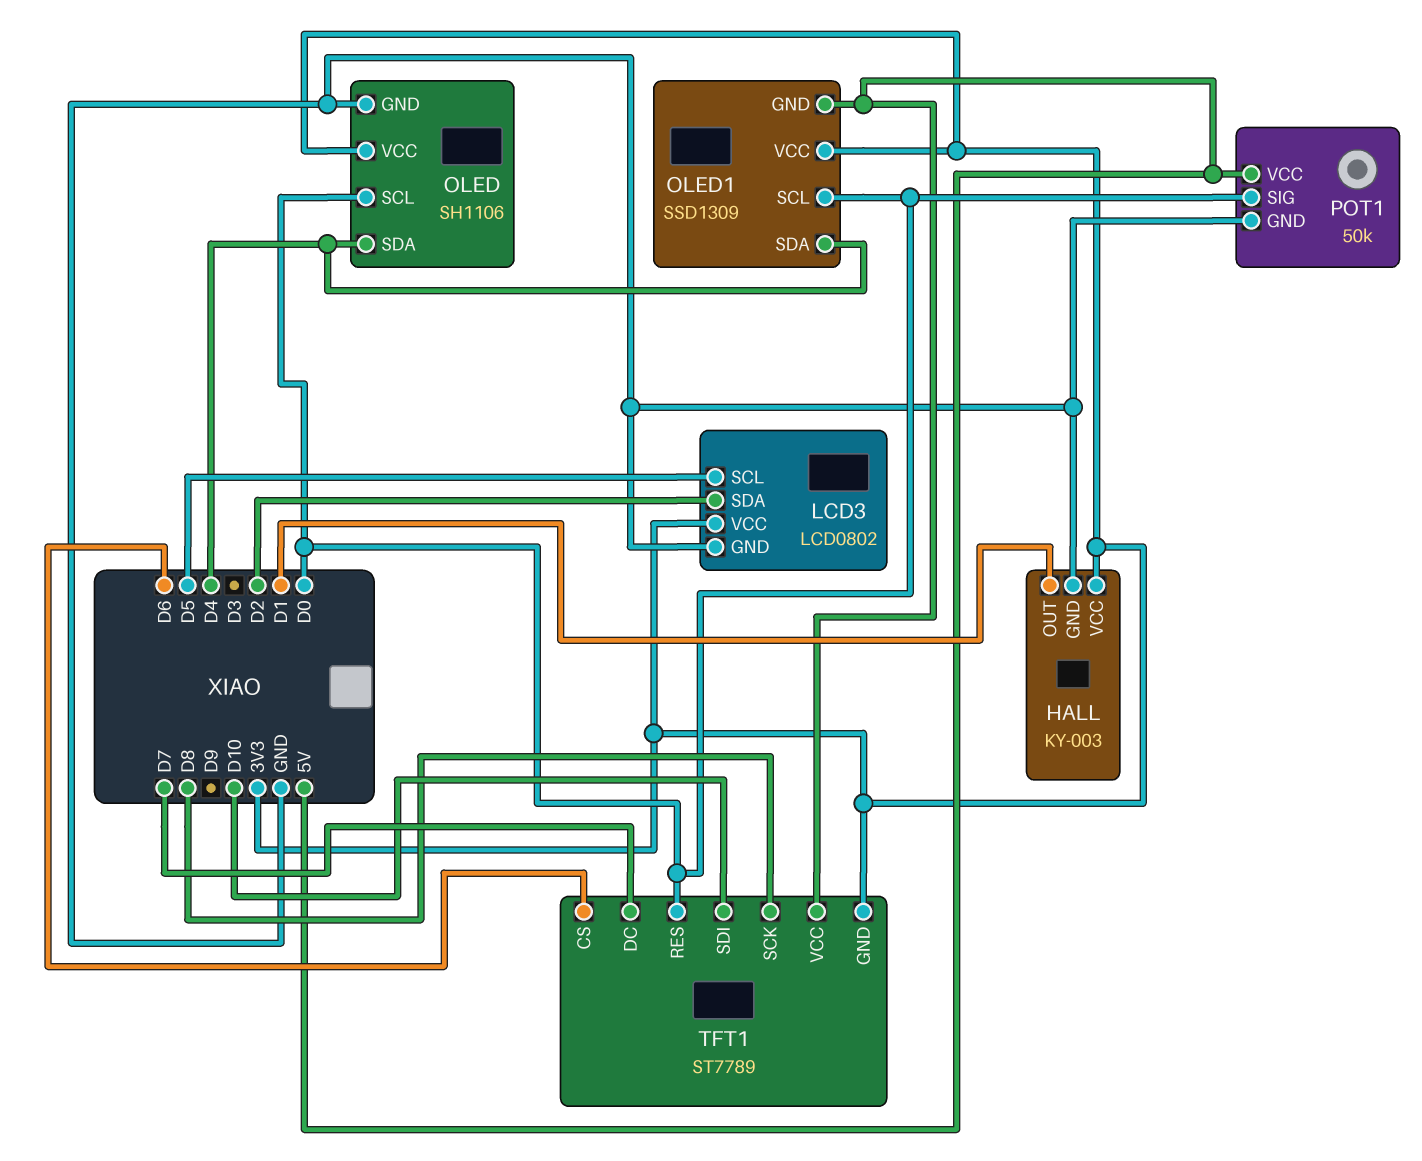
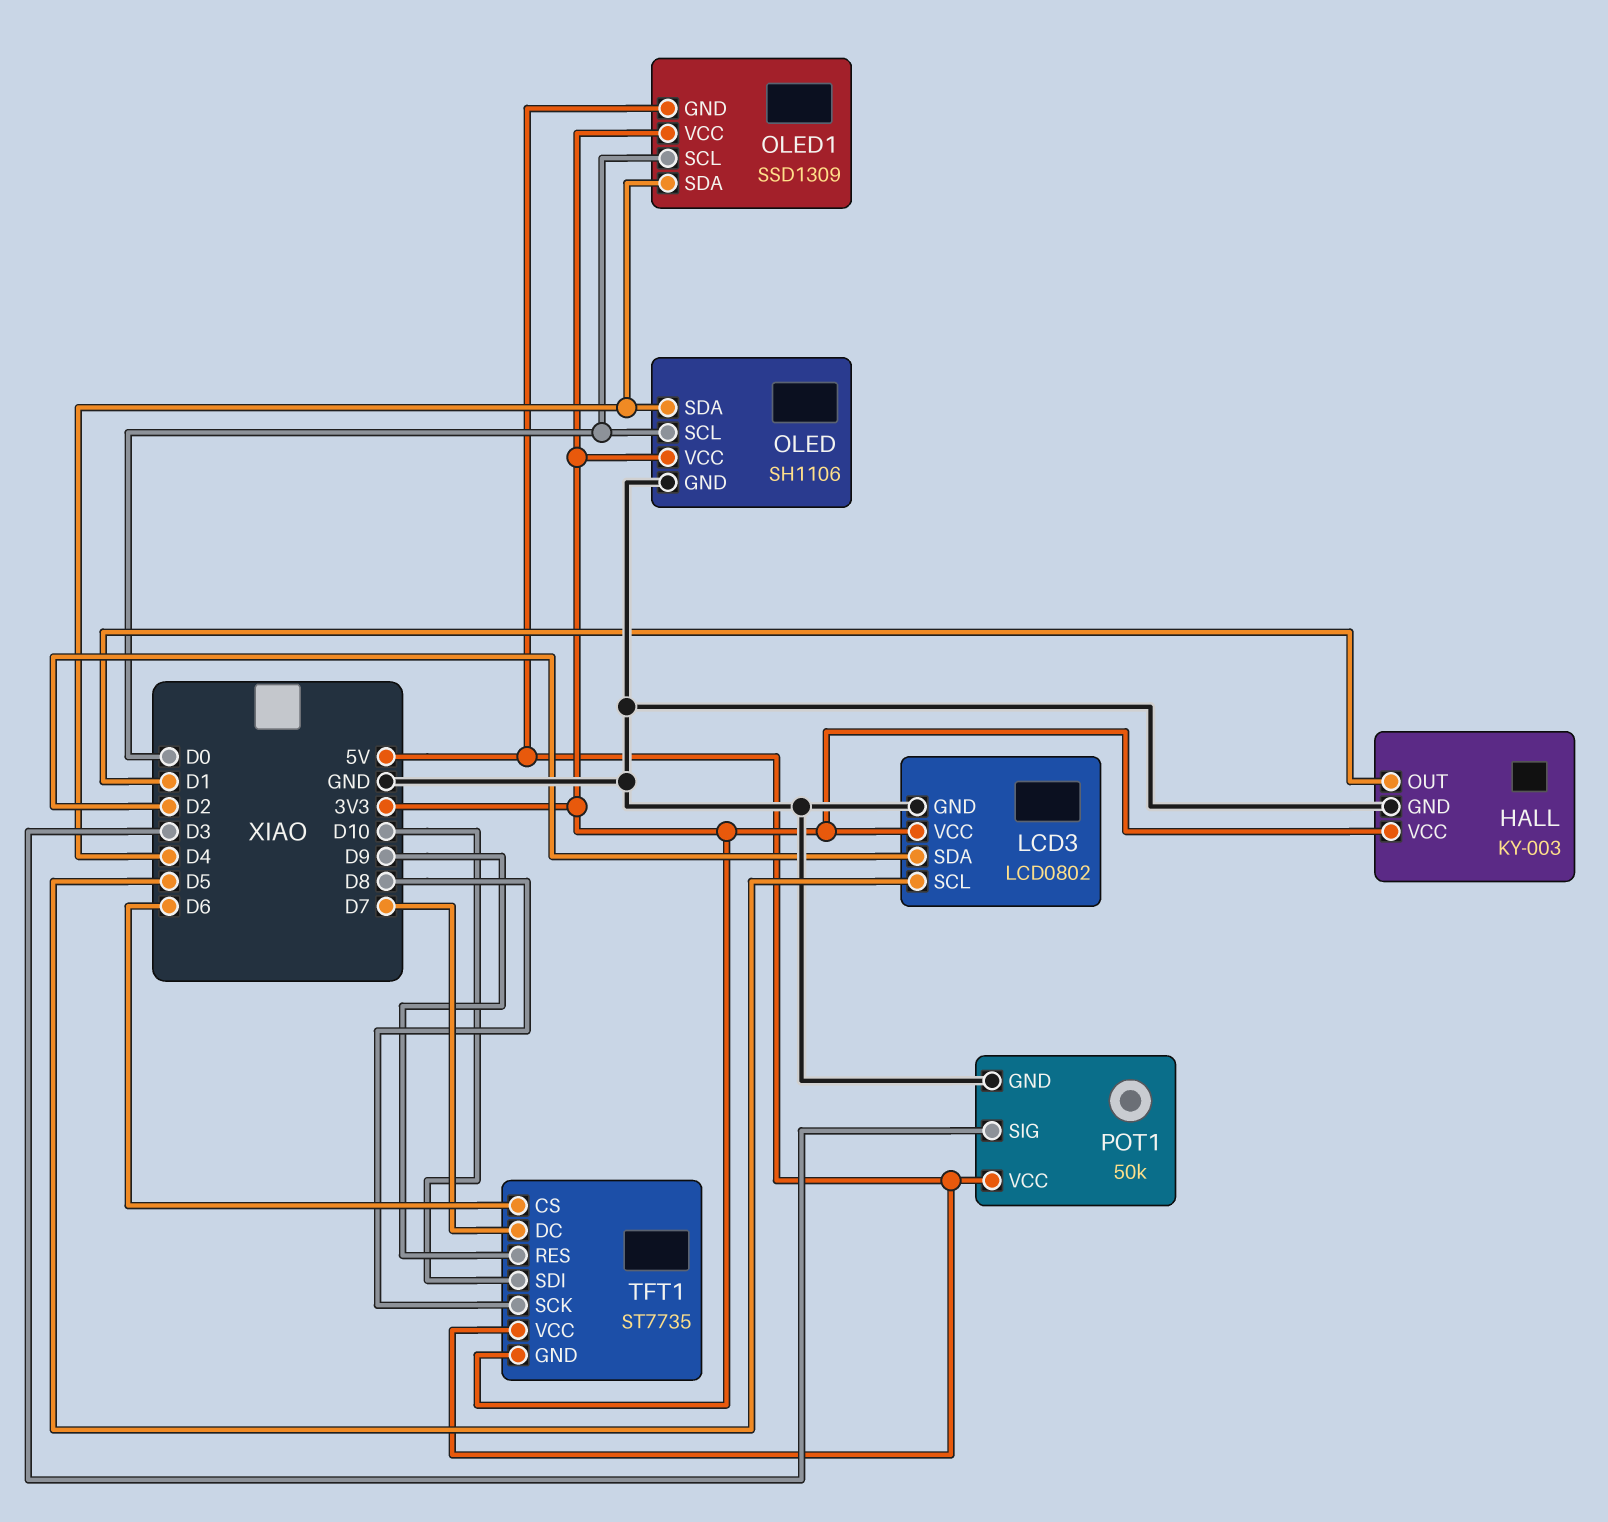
POT1 pin SIG: D0 -> D3
TFT1: ST7789 -> ST7735
TFT1 pin RES: D0 -> D9

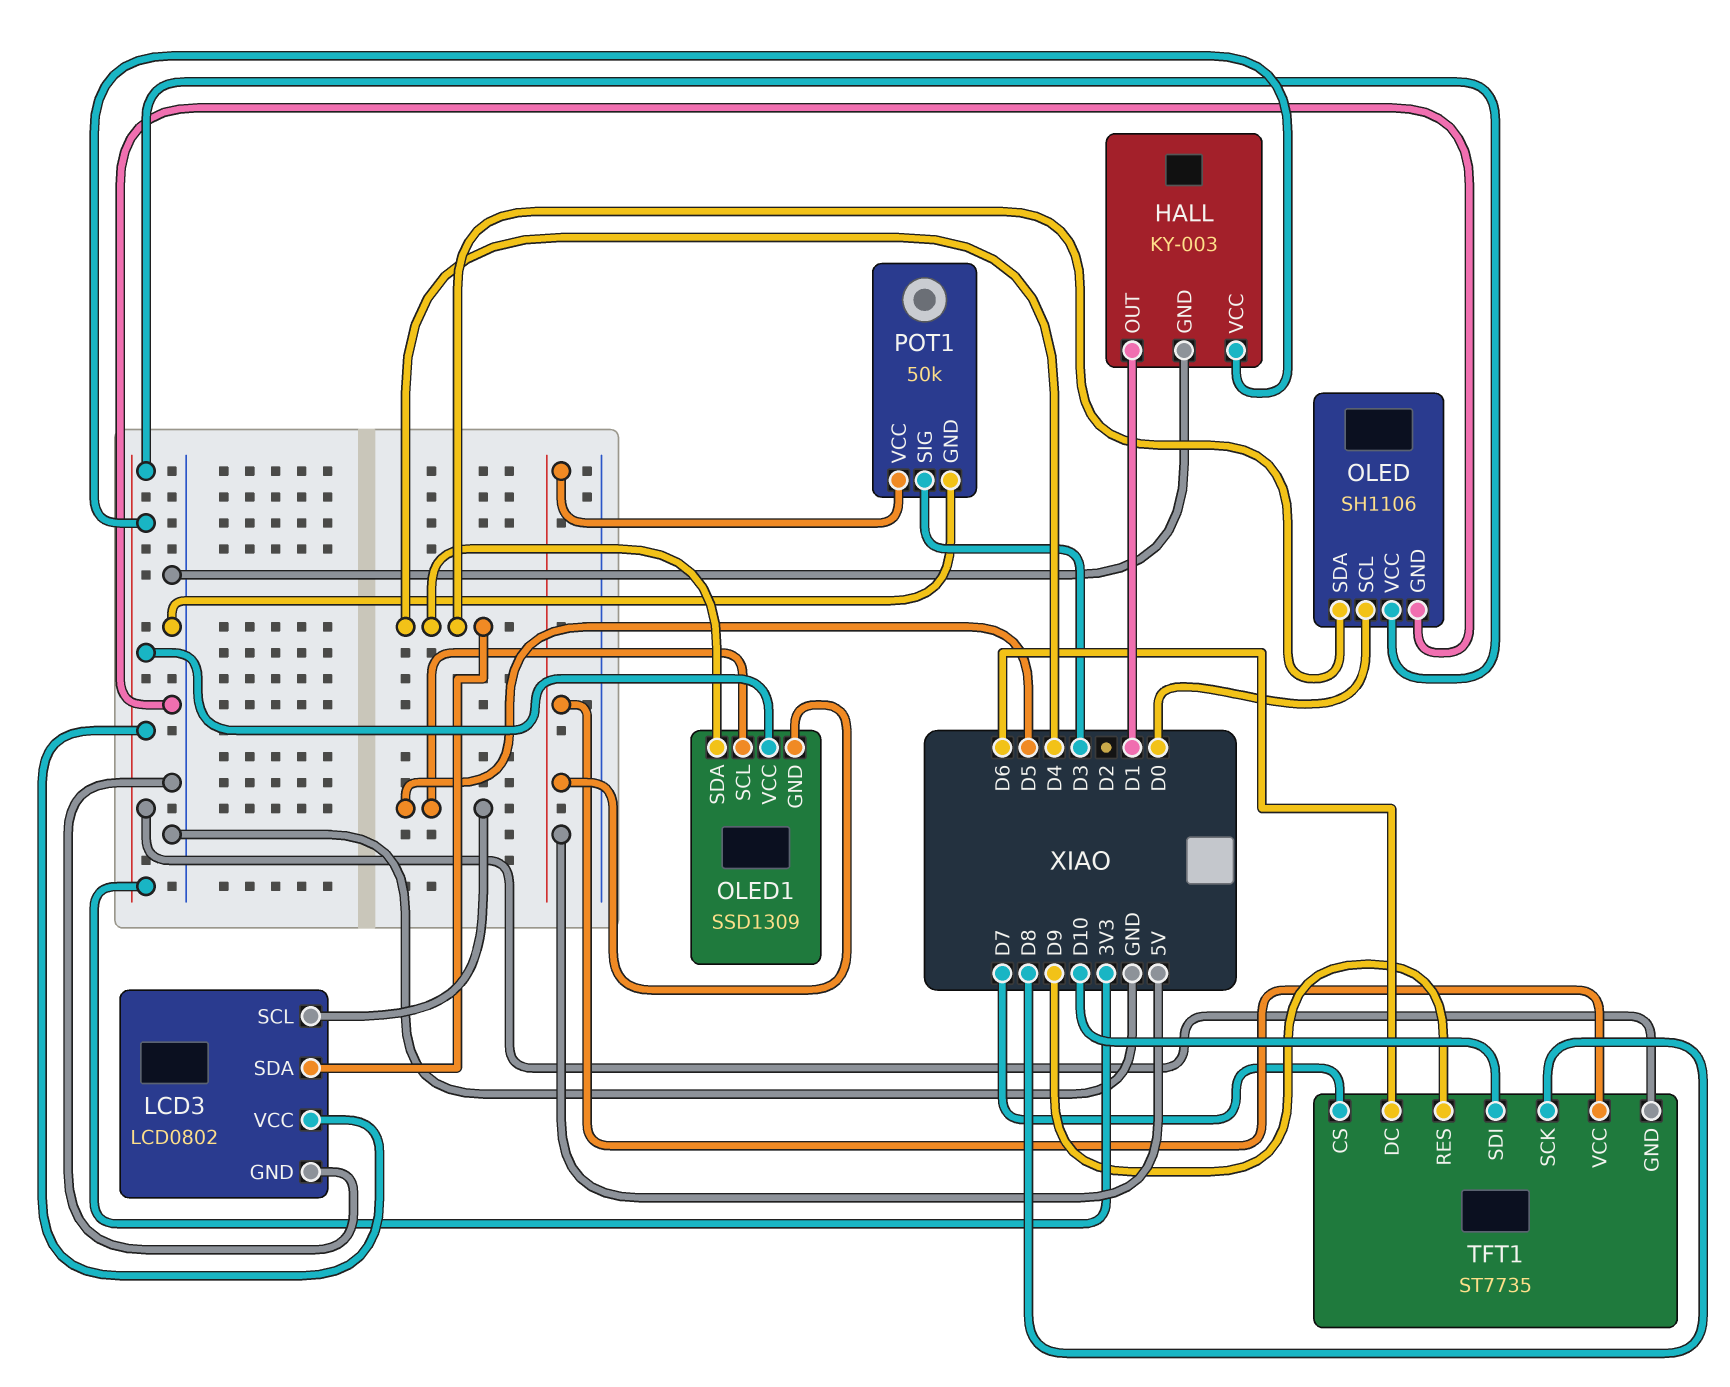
LCD3 pin SDA: D2 -> D4
OLED1 pin SCL: D0 -> D5
TFT1 pin CS: D6 -> D7
TFT1 pin DC: D7 -> D6

